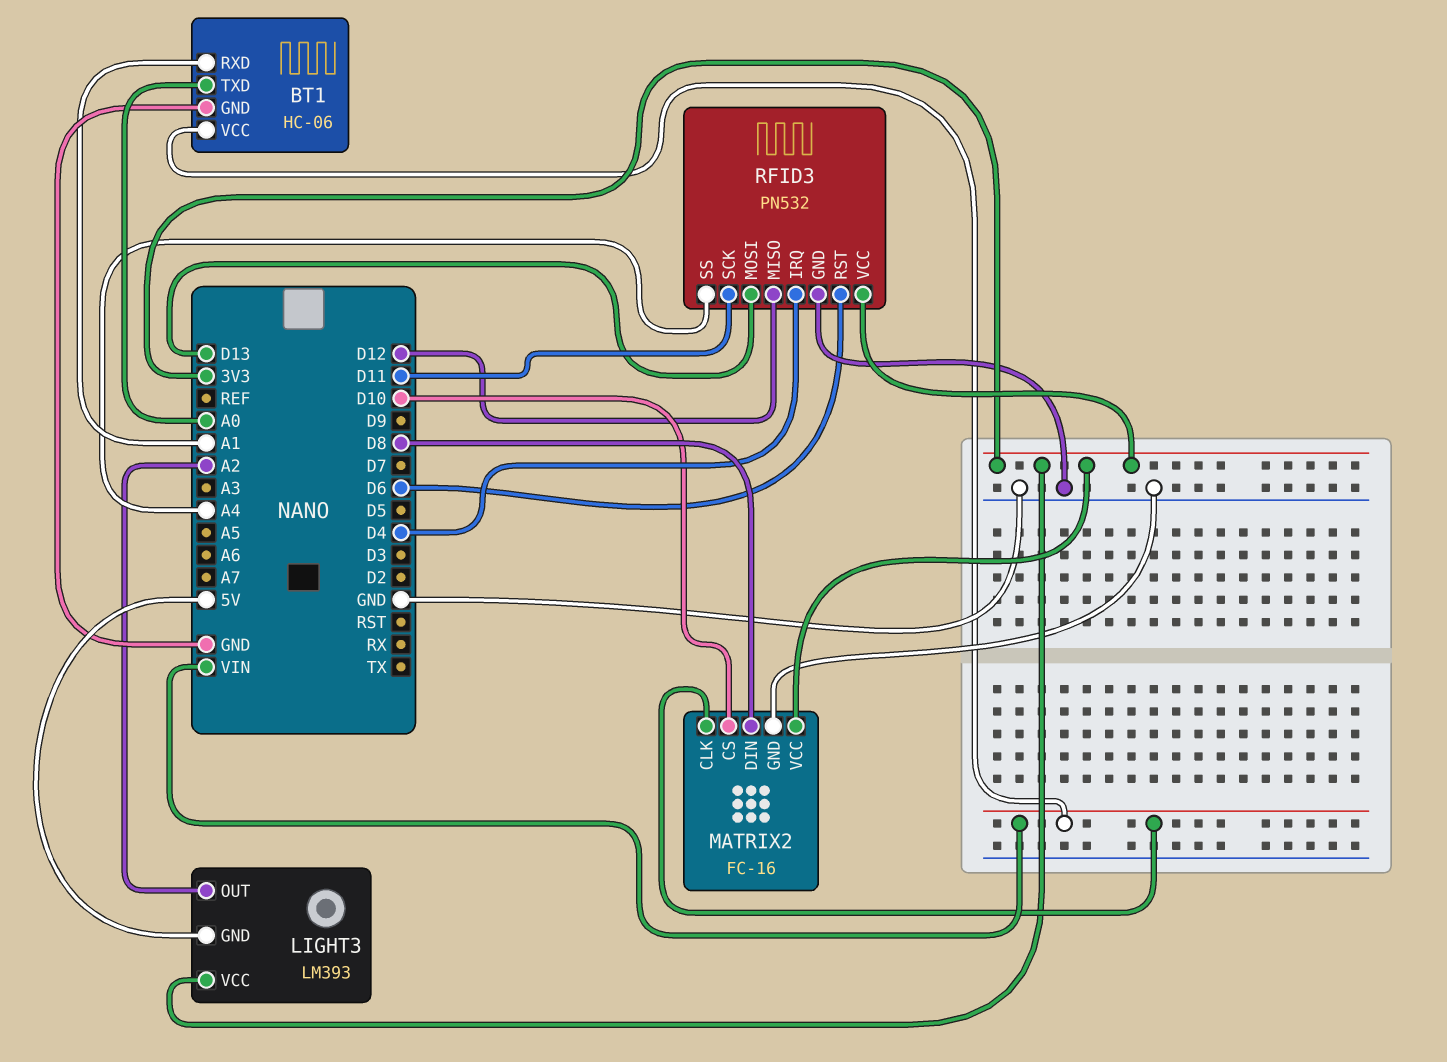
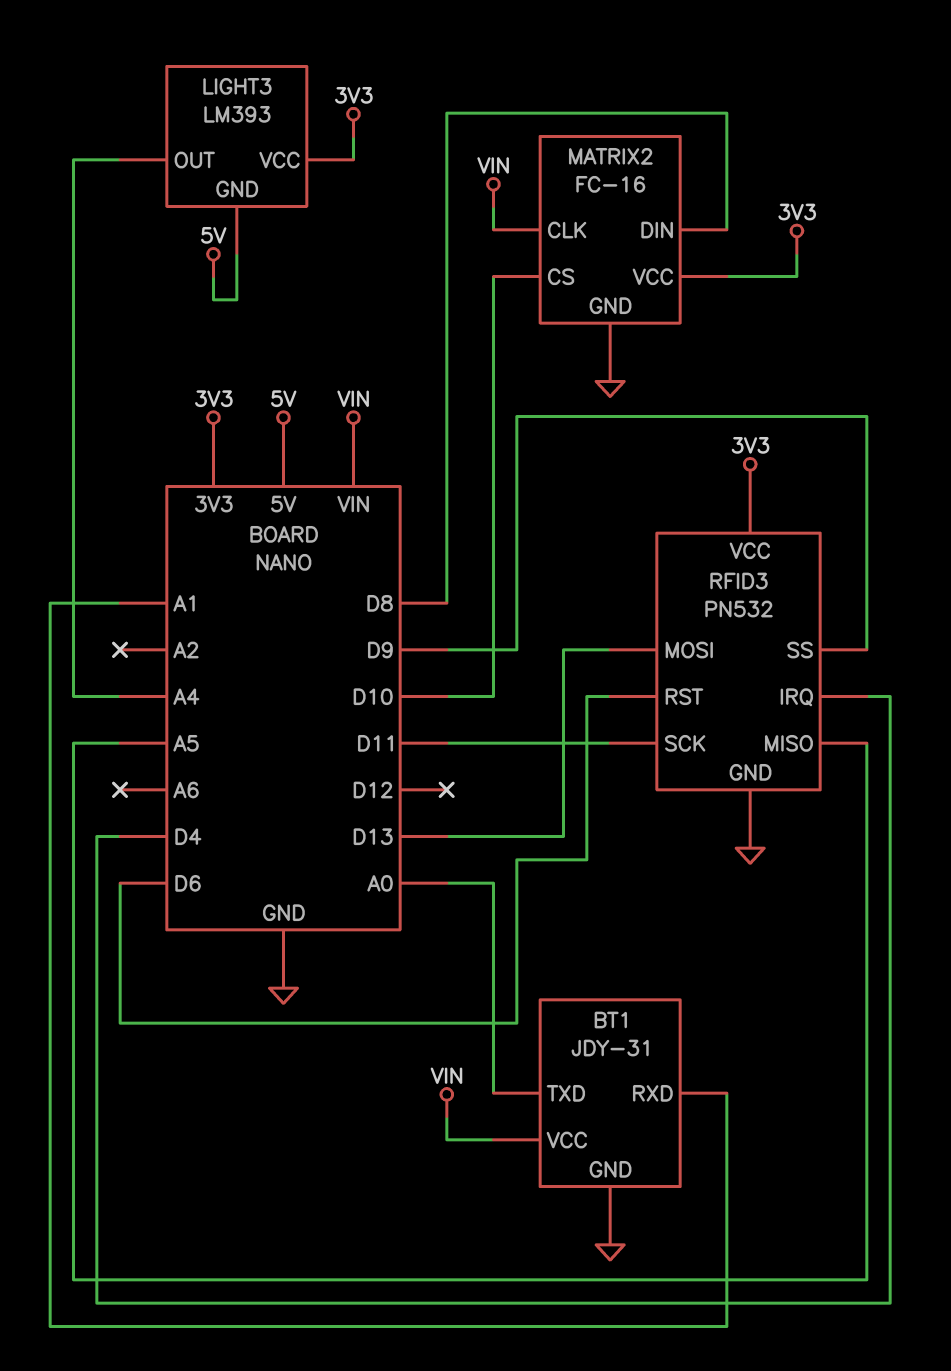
BT1: HC-06 -> JDY-31
LIGHT3 pin OUT: A2 -> A4
RFID3 pin MISO: D12 -> A5
RFID3 pin SS: A4 -> D9

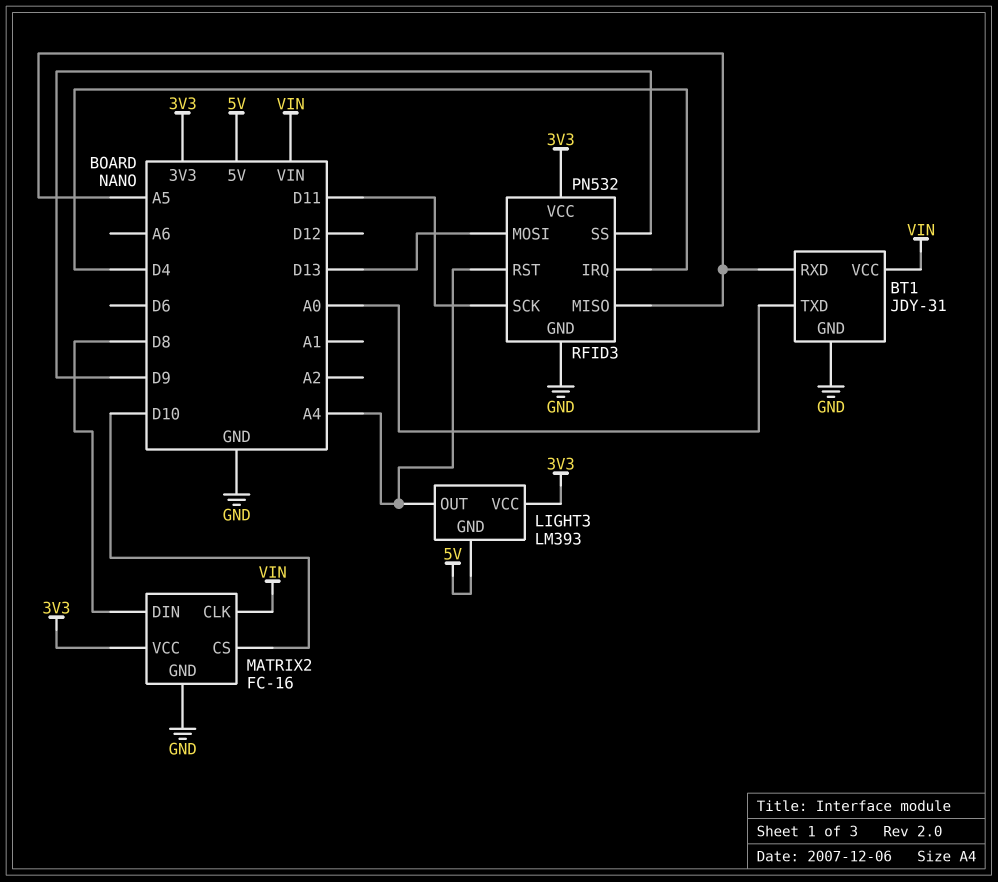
BT1 pin RXD: A1 -> A5
RFID3 pin RST: D6 -> A4

